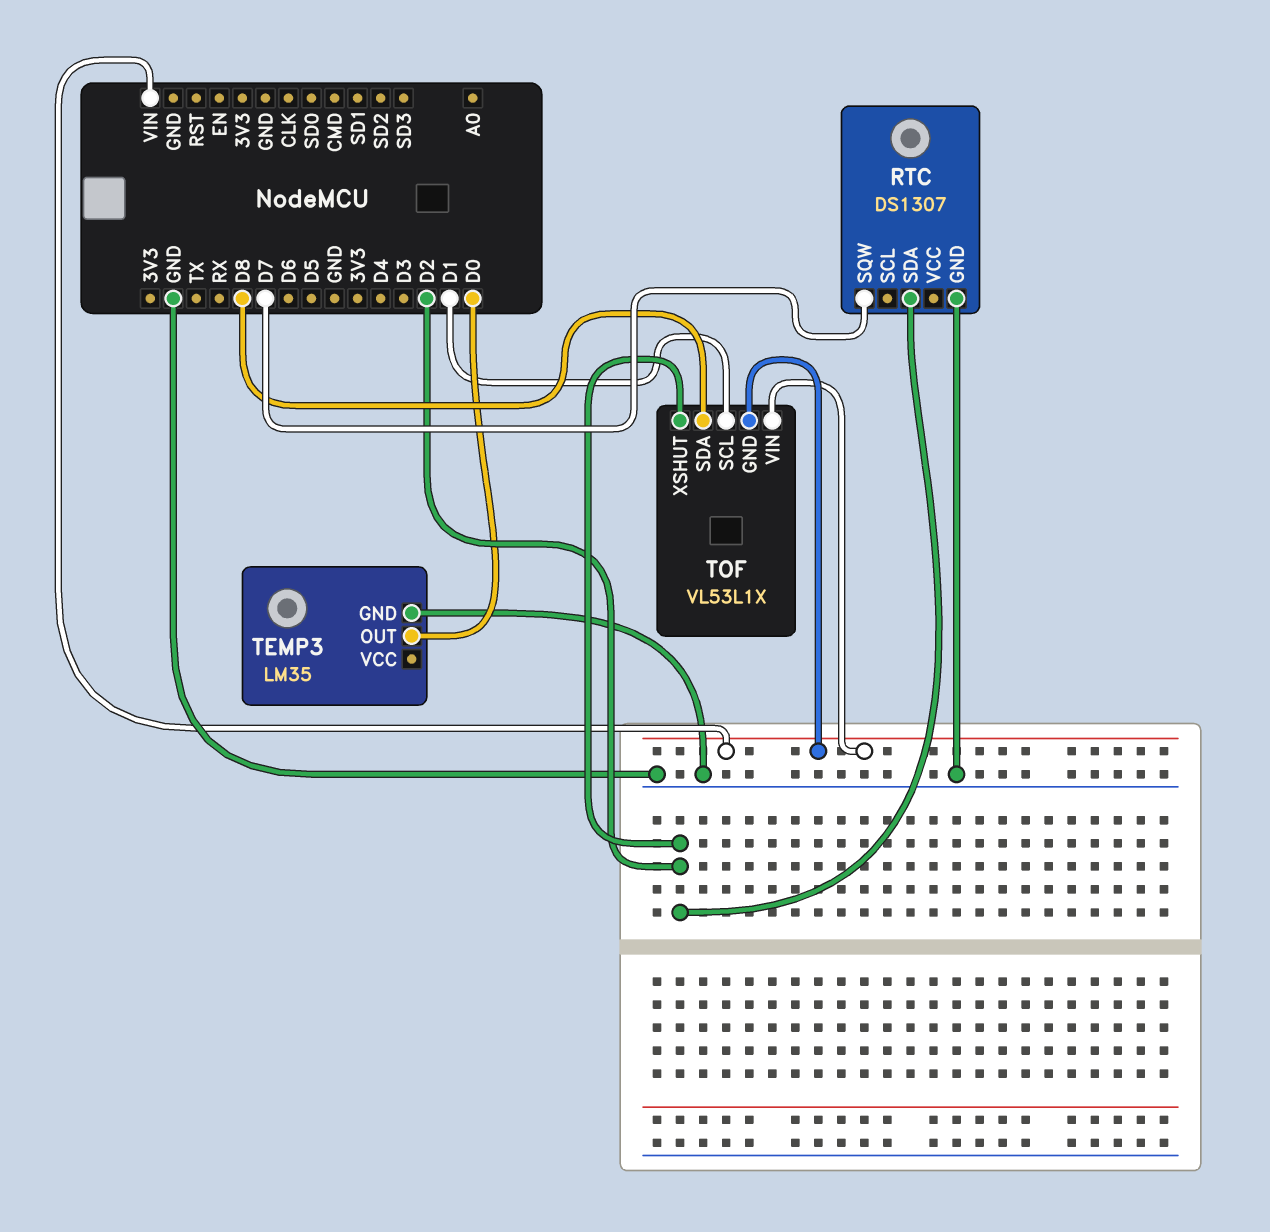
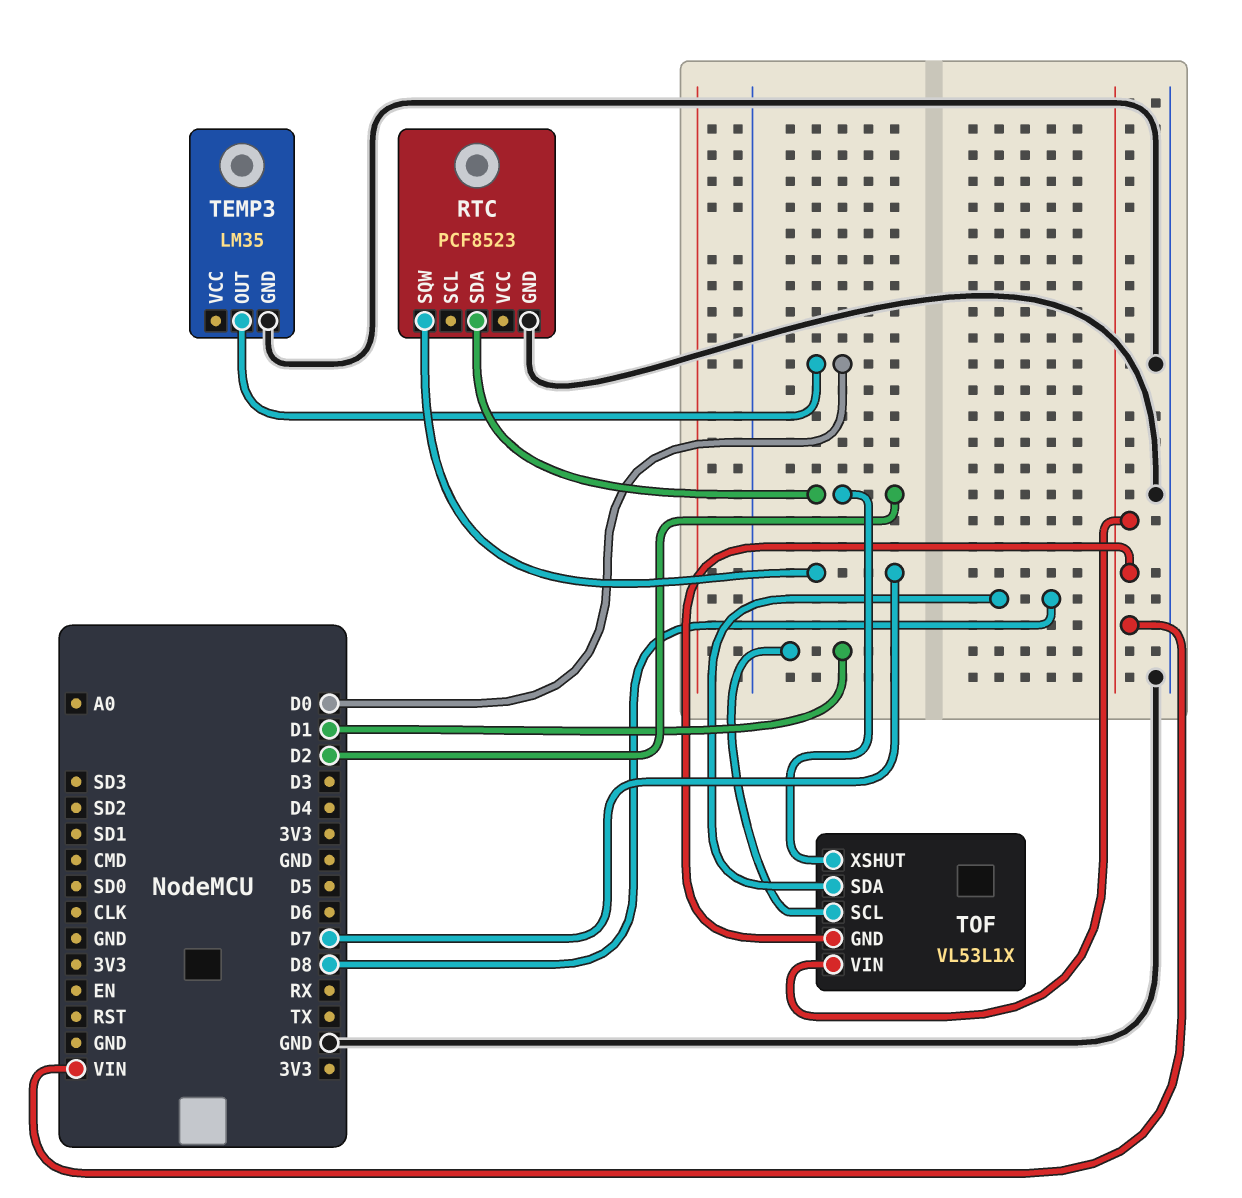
RTC: DS1307 -> PCF8523

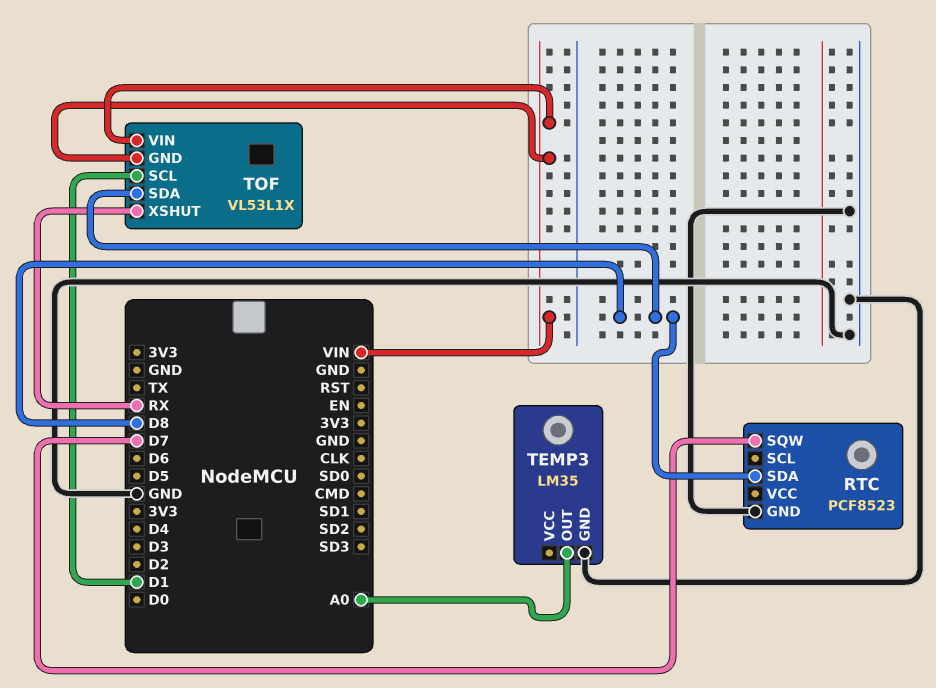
RTC pin SDA: D2 -> D8
TEMP3 pin OUT: D0 -> A0
TOF pin XSHUT: D2 -> RX

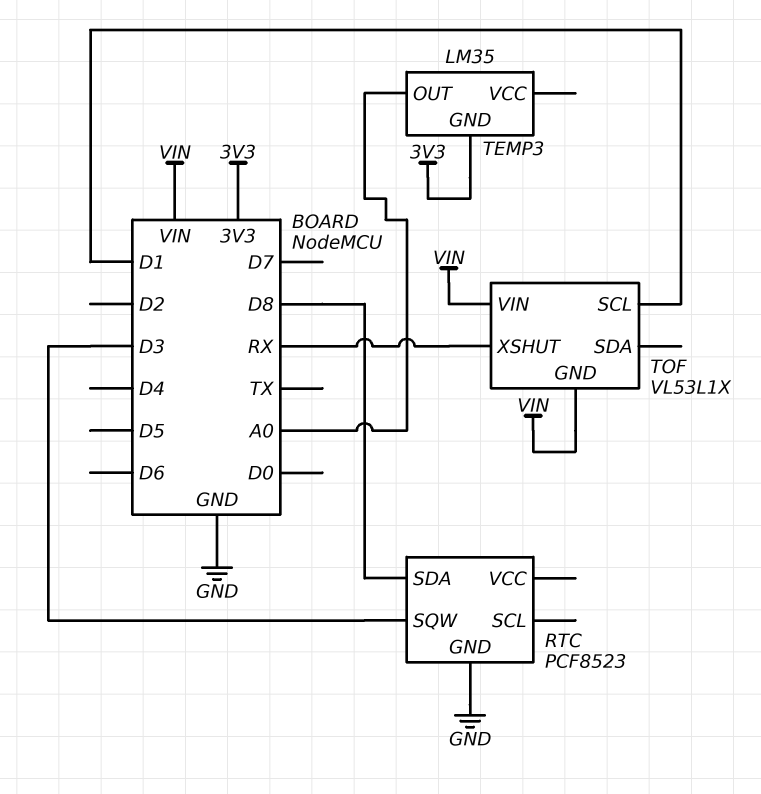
RTC pin SQW: D7 -> D3
TEMP3 pin GND: GND -> 3V3
TOF pin SDA: D8 -> none

